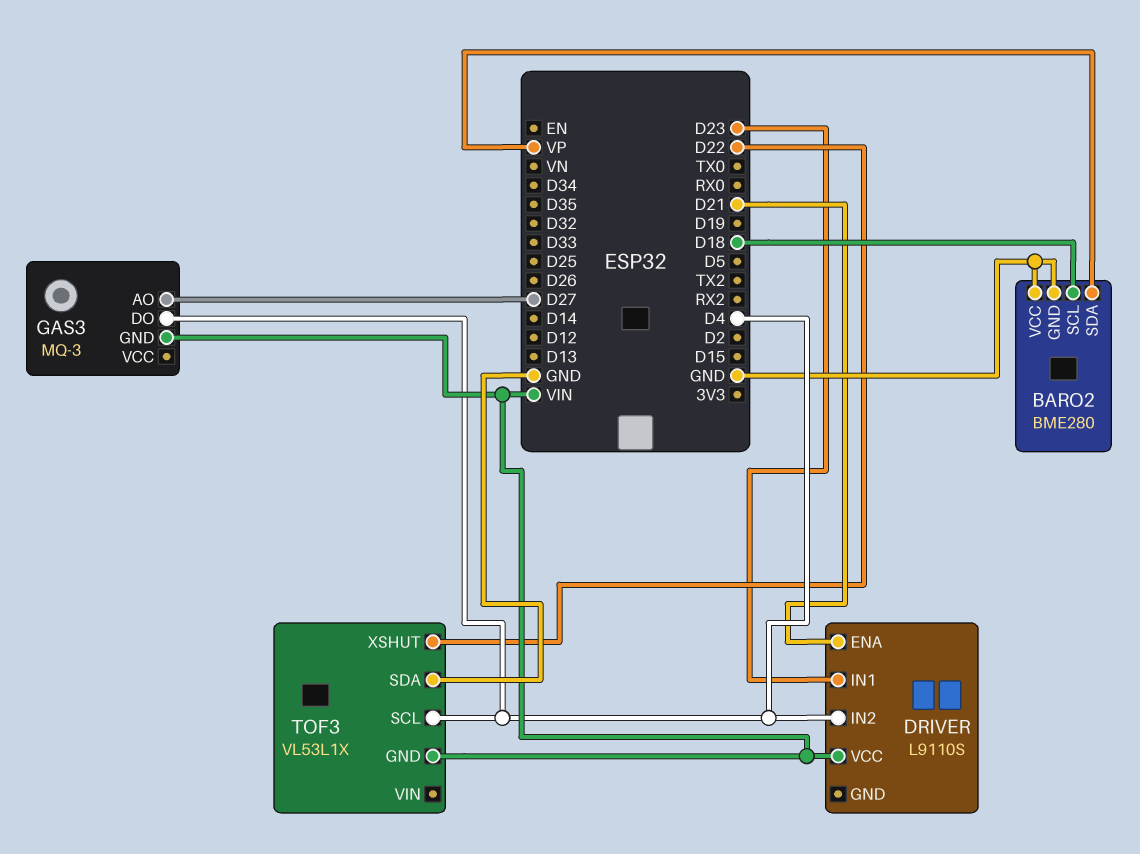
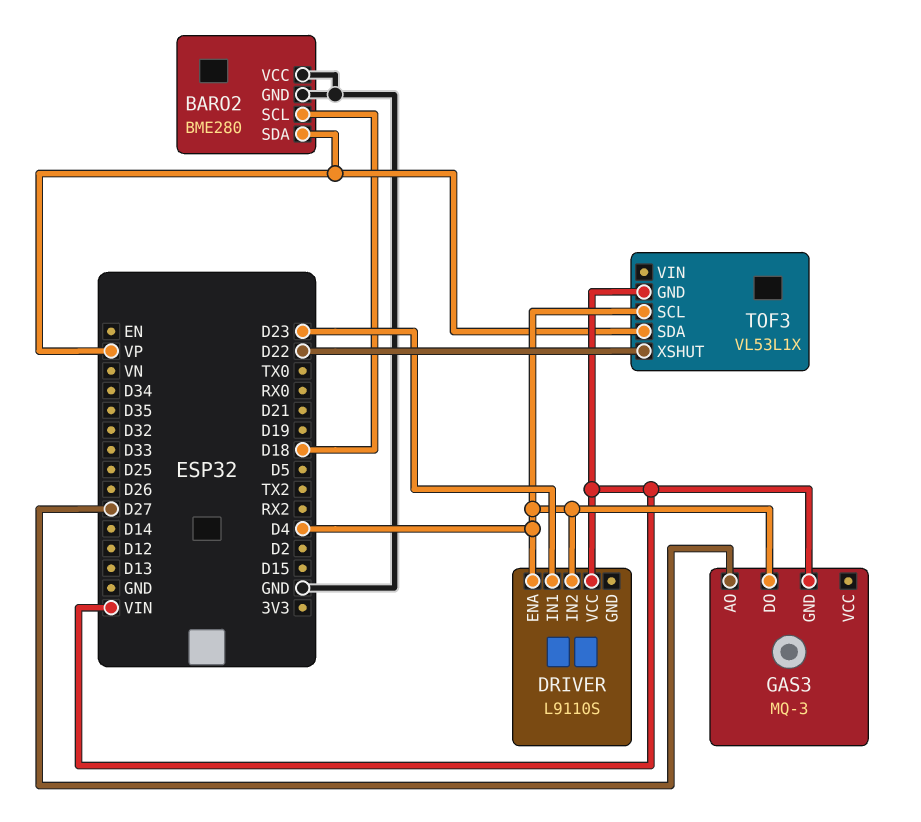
DRIVER pin ENA: D21 -> D4
TOF3 pin SDA: GND -> VP

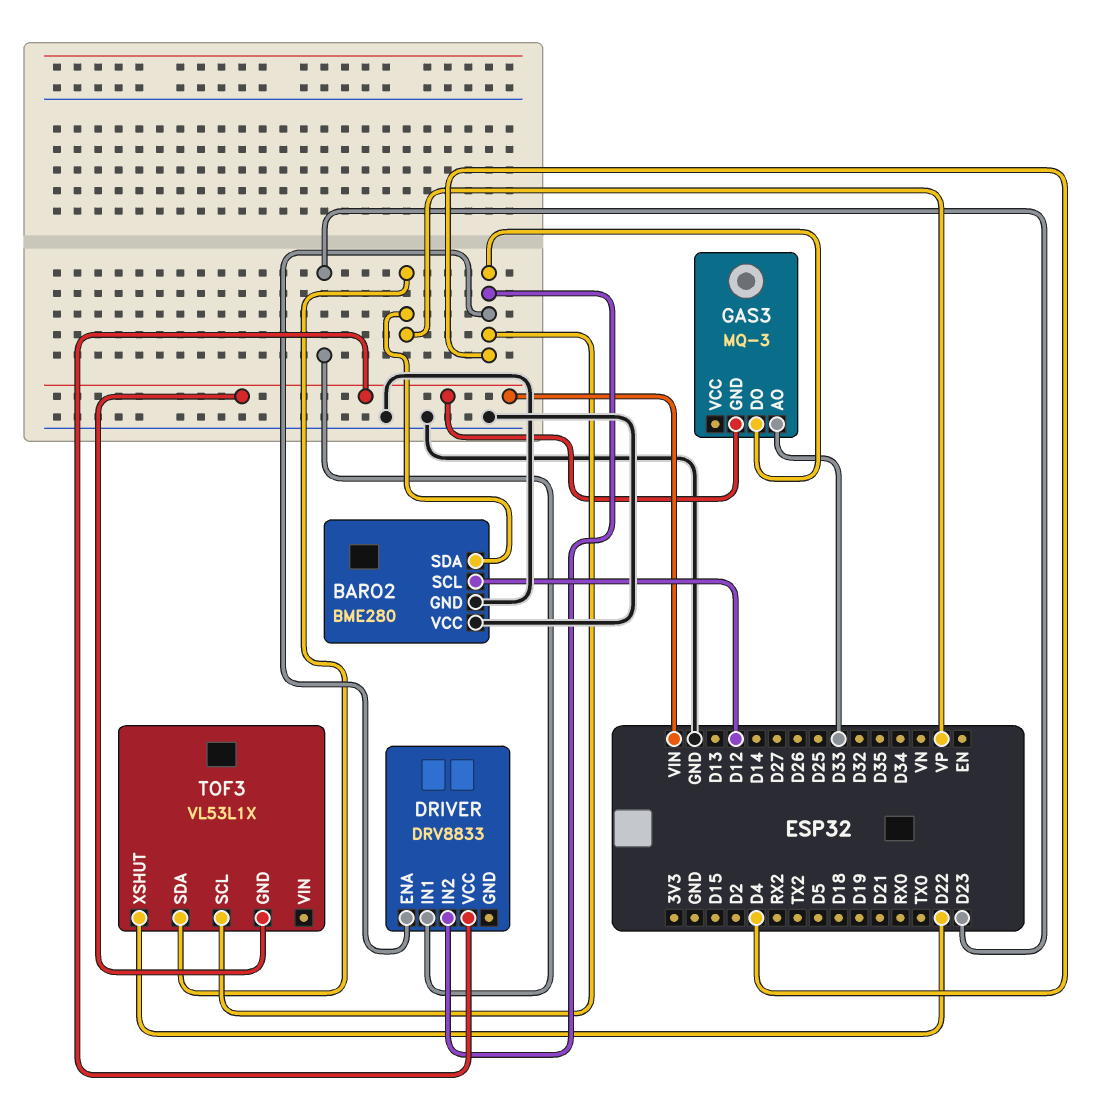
BARO2 pin SCL: D18 -> D12
DRIVER: L9110S -> DRV8833
GAS3 pin AO: D27 -> D33

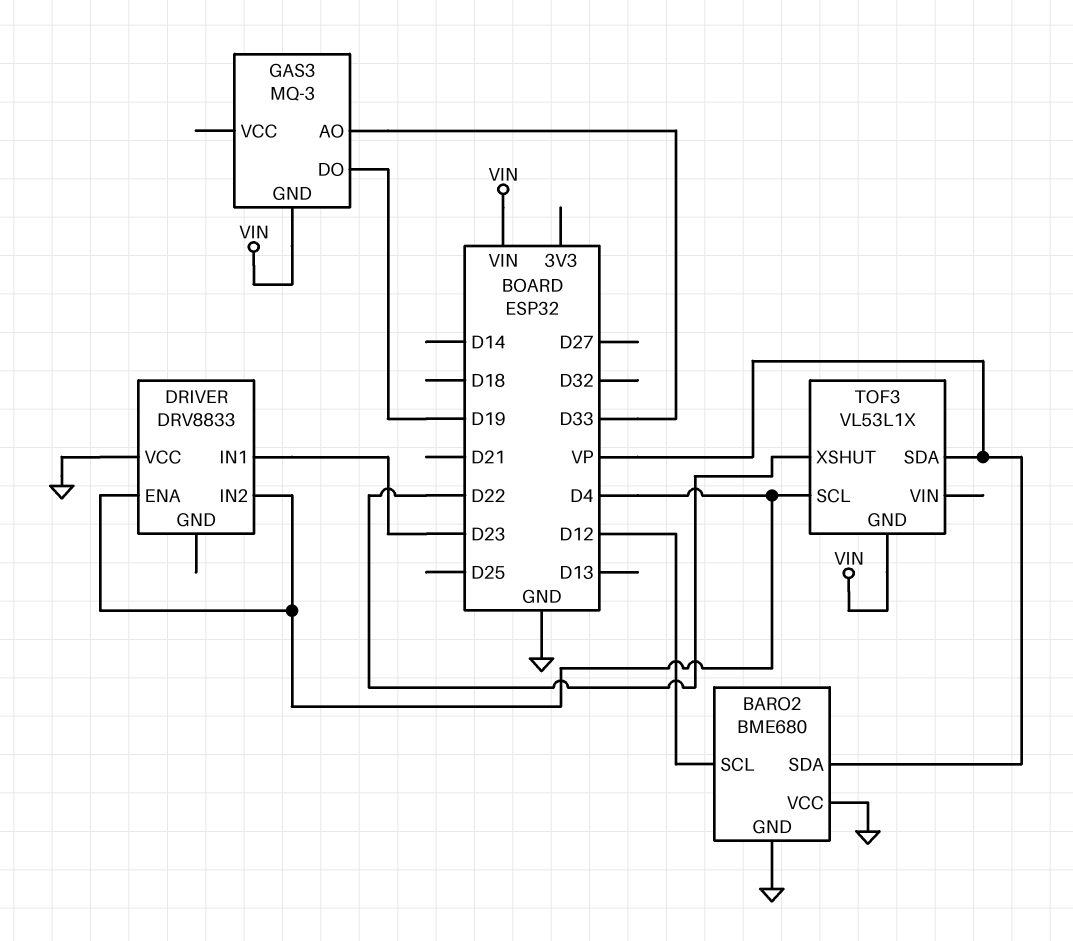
BARO2: BME280 -> BME680
DRIVER pin VCC: VIN -> GND
GAS3 pin DO: D4 -> D19

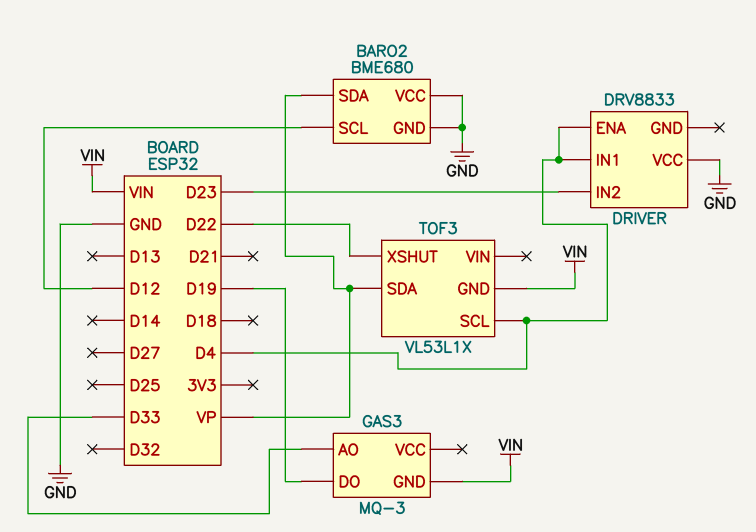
DRIVER pin IN1: D23 -> D4
DRIVER pin IN2: D4 -> D23

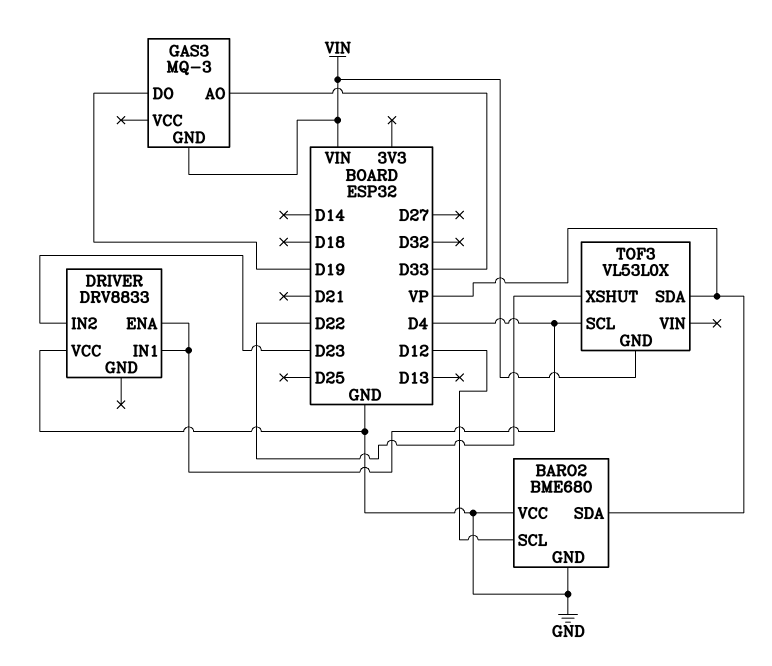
TOF3: VL53L1X -> VL53L0X

